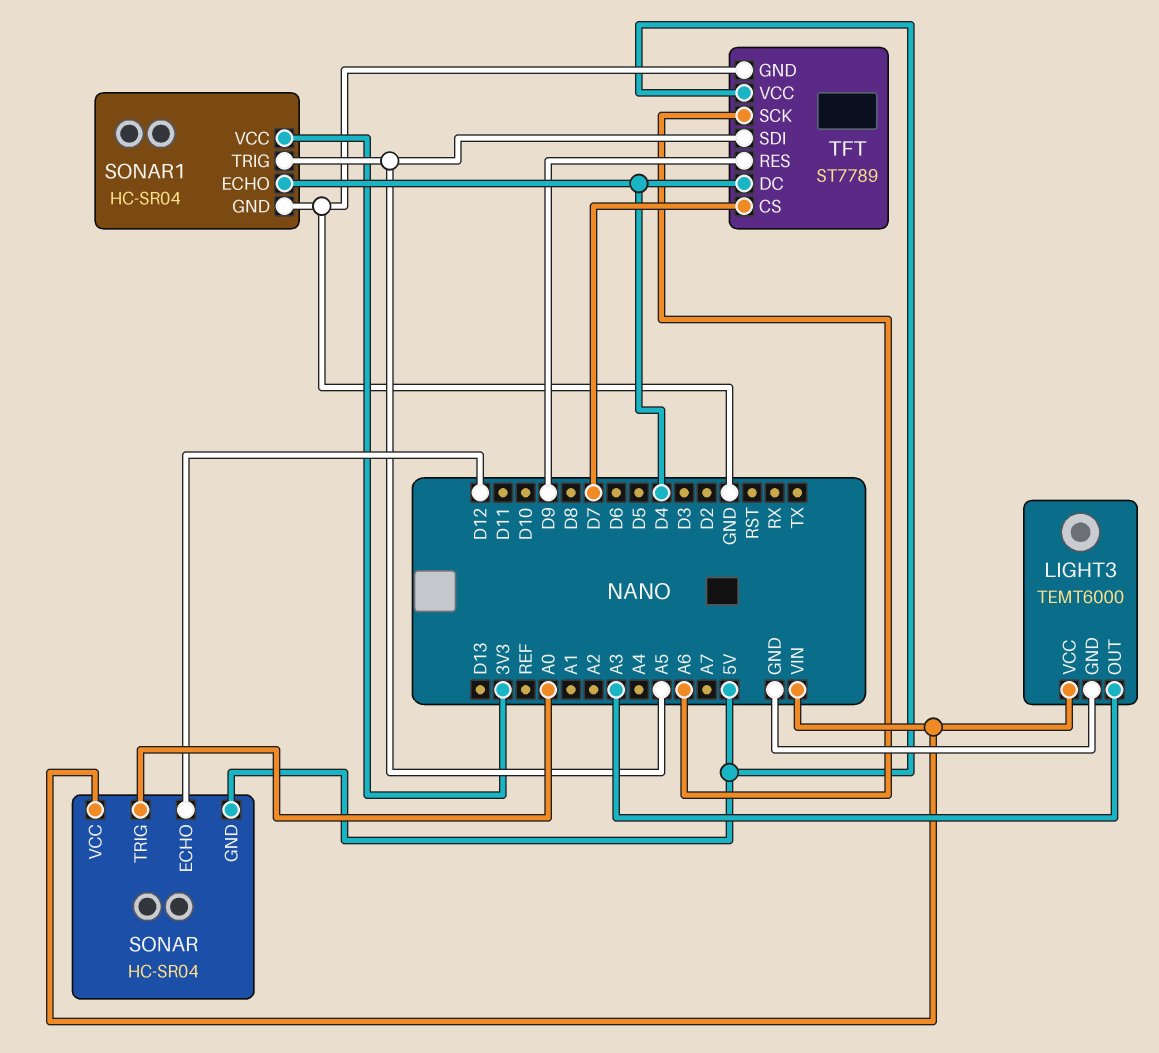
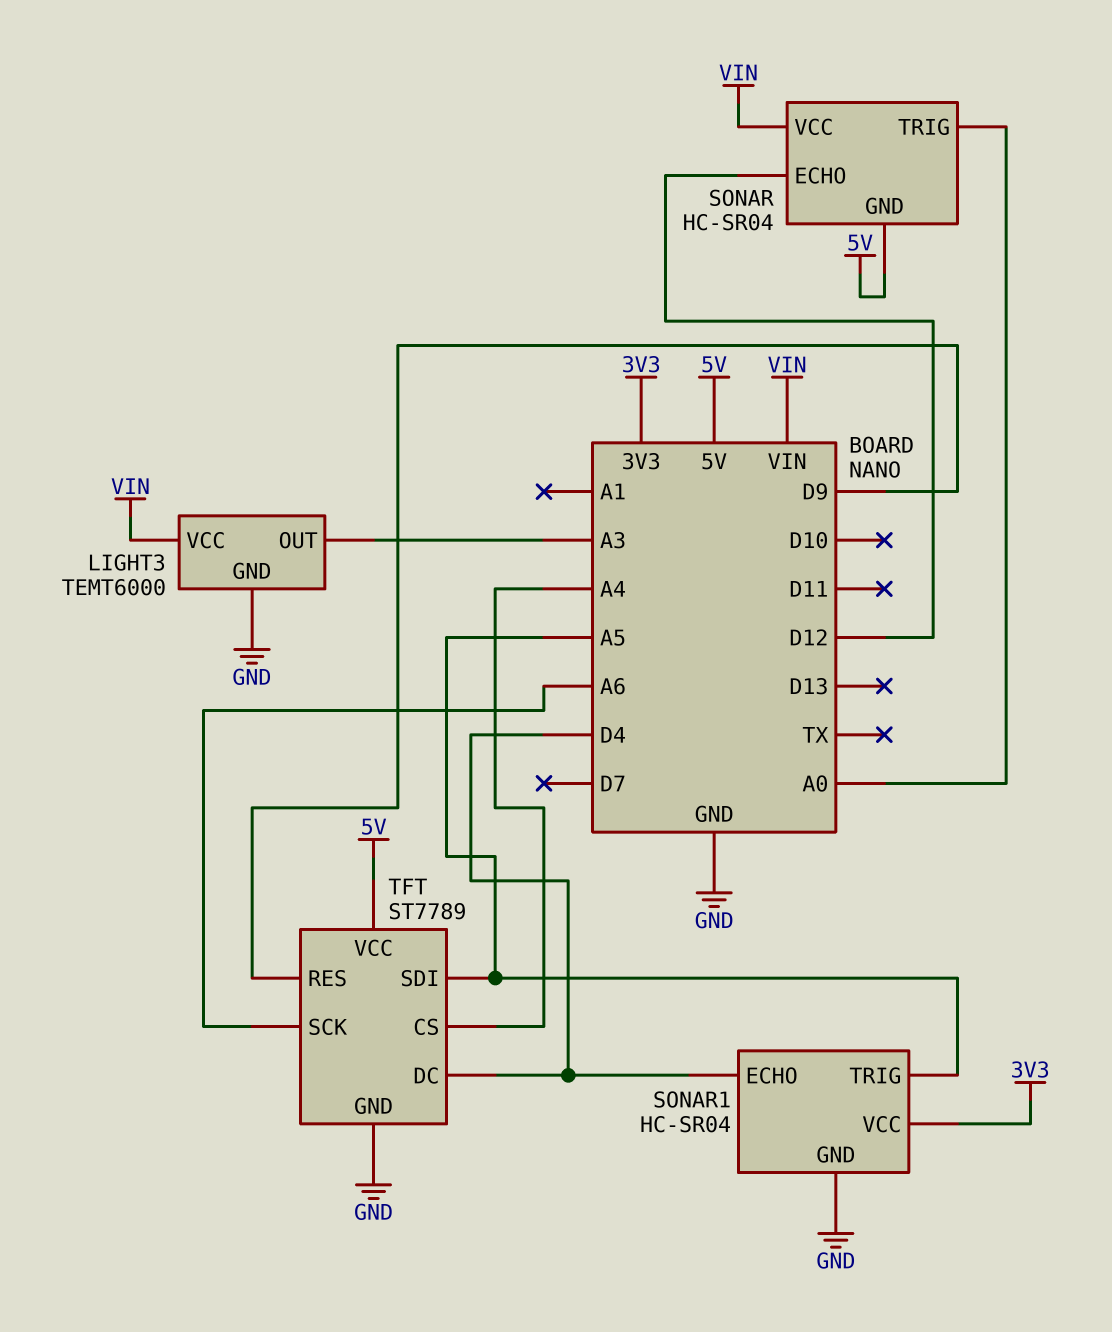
TFT pin CS: D7 -> A4

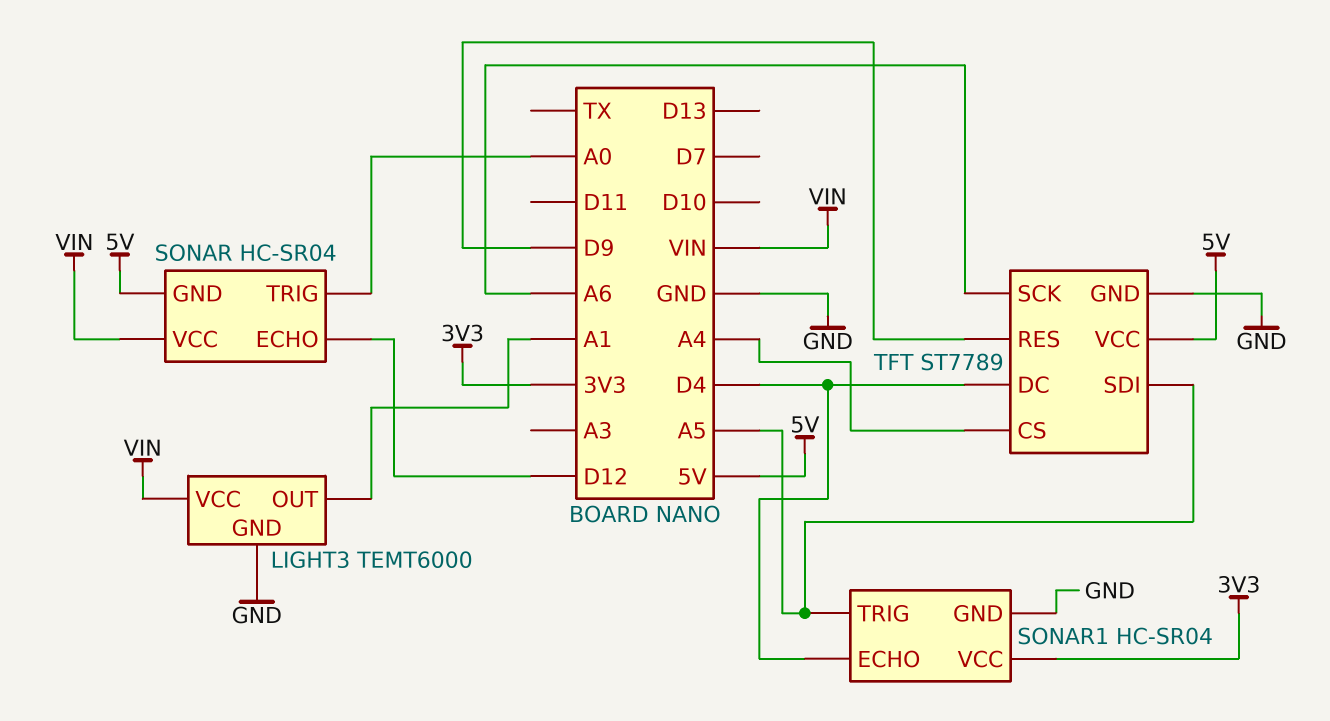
LIGHT3 pin OUT: A3 -> A1

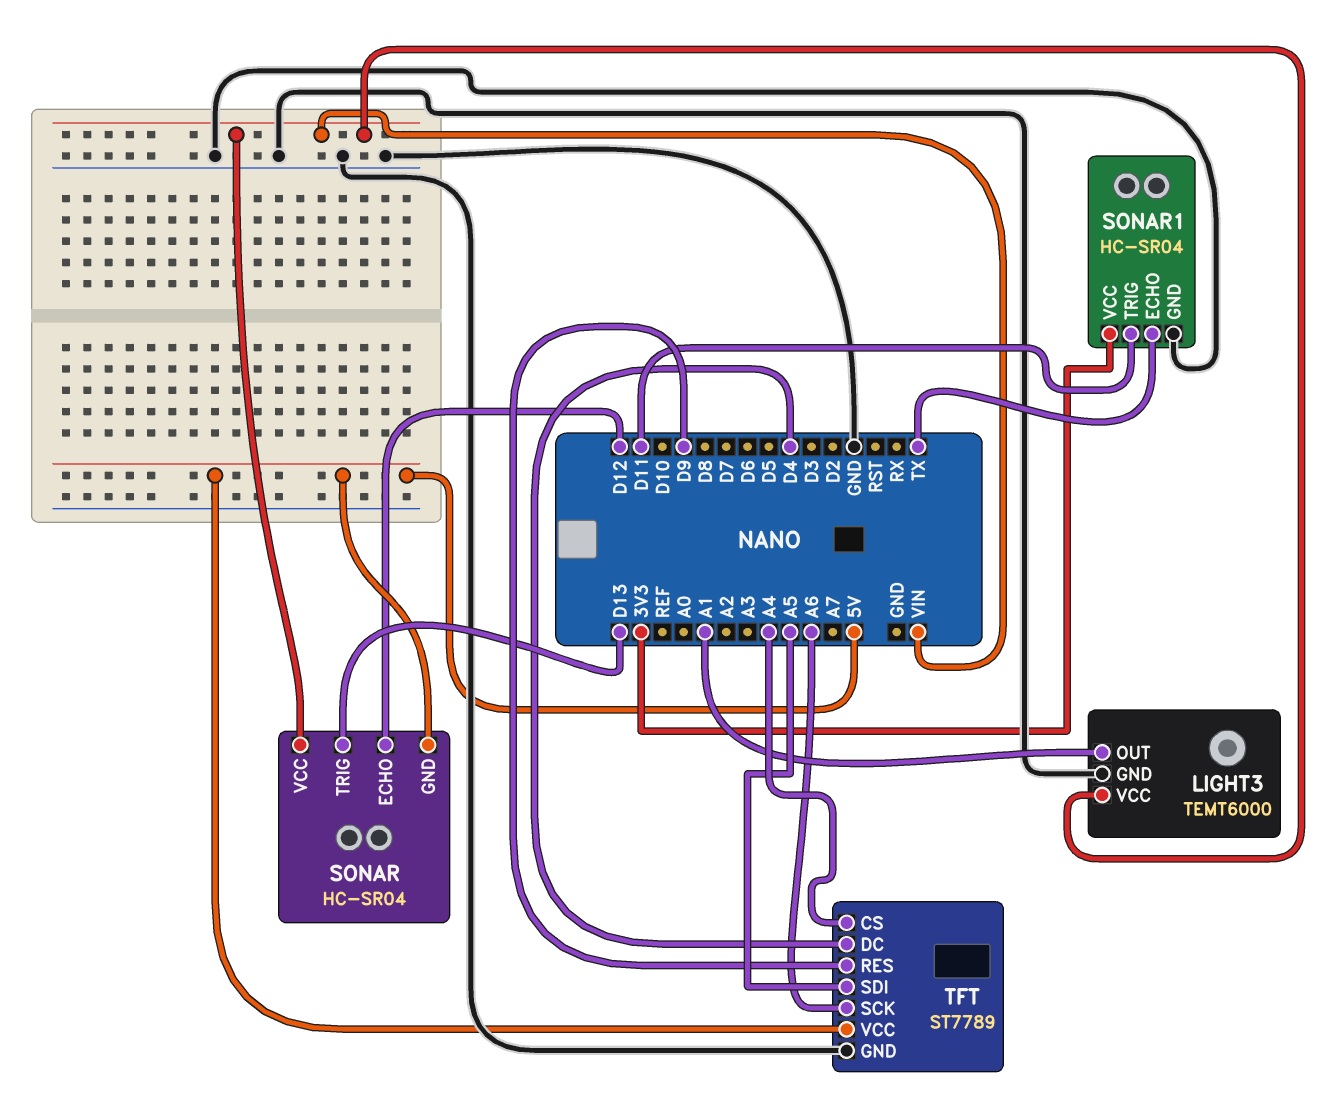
SONAR pin TRIG: A0 -> D13
SONAR1 pin ECHO: D4 -> TX
SONAR1 pin TRIG: A5 -> D11

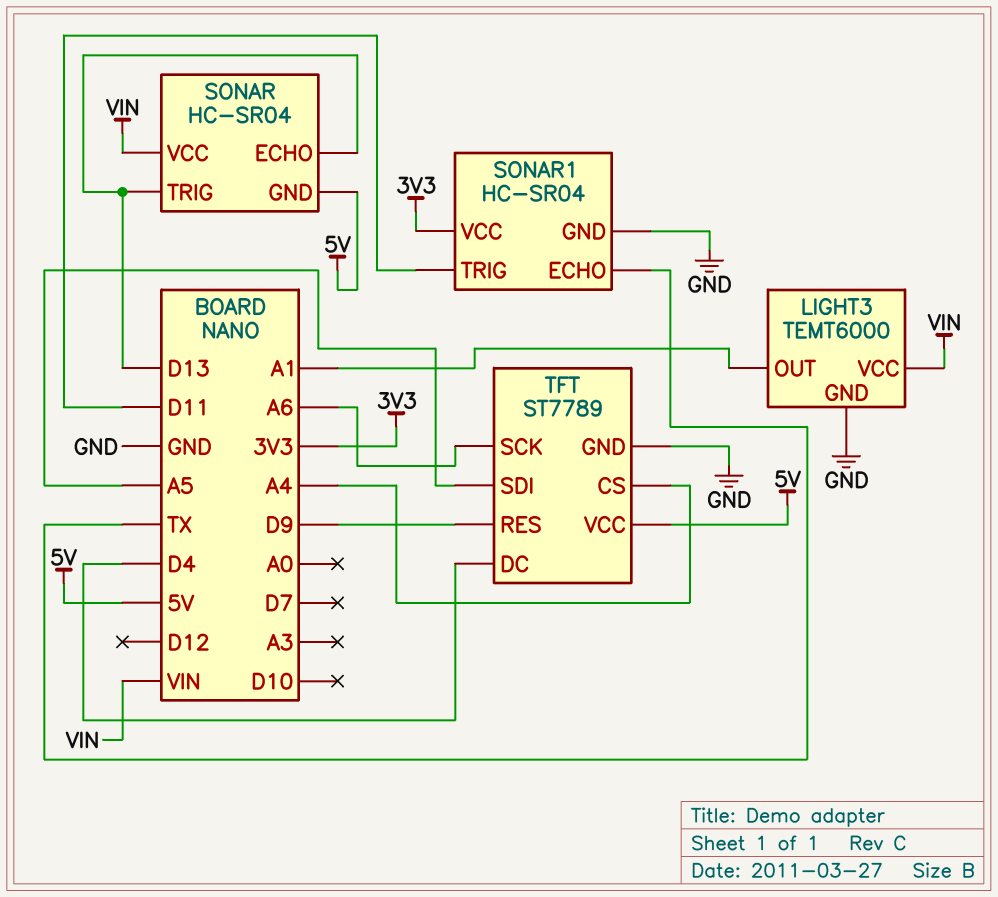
SONAR pin ECHO: D12 -> D13

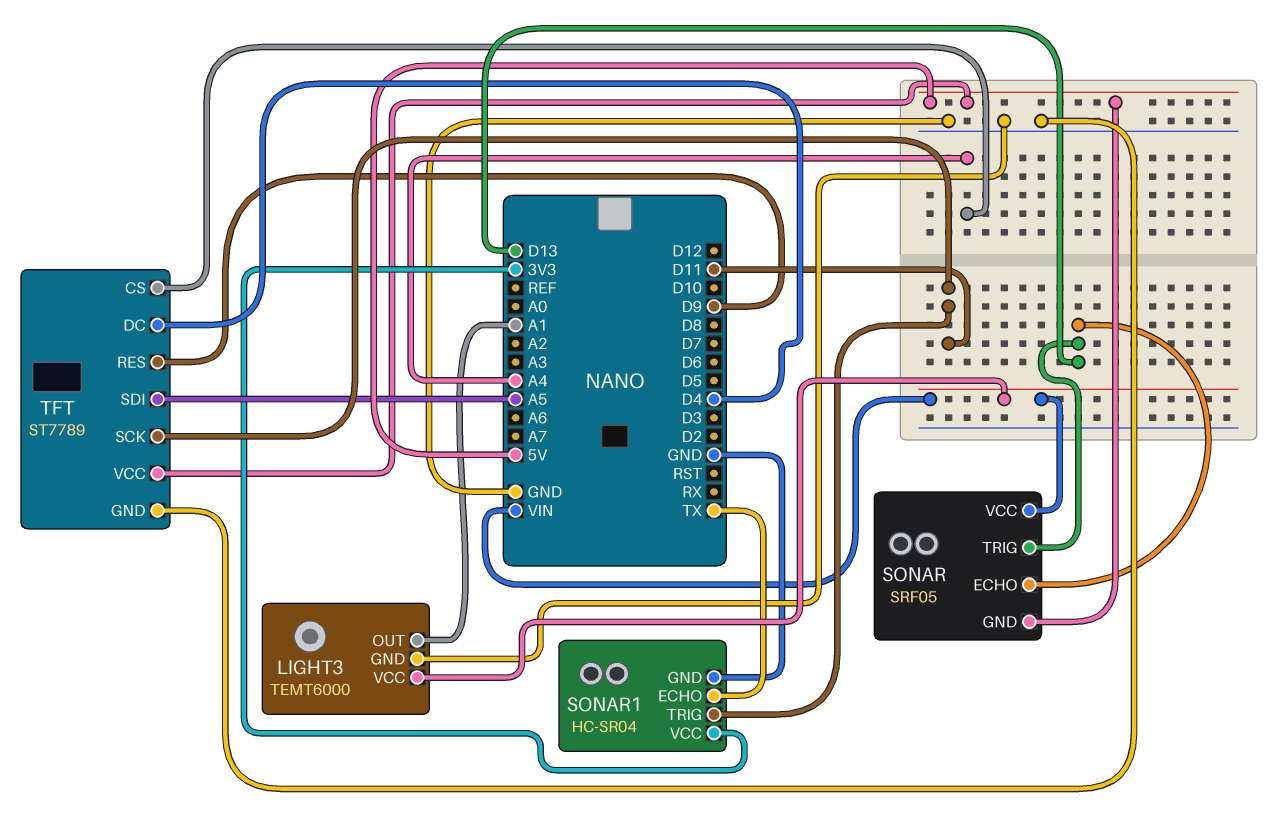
SONAR: HC-SR04 -> SRF05
TFT pin SCK: A6 -> D11

